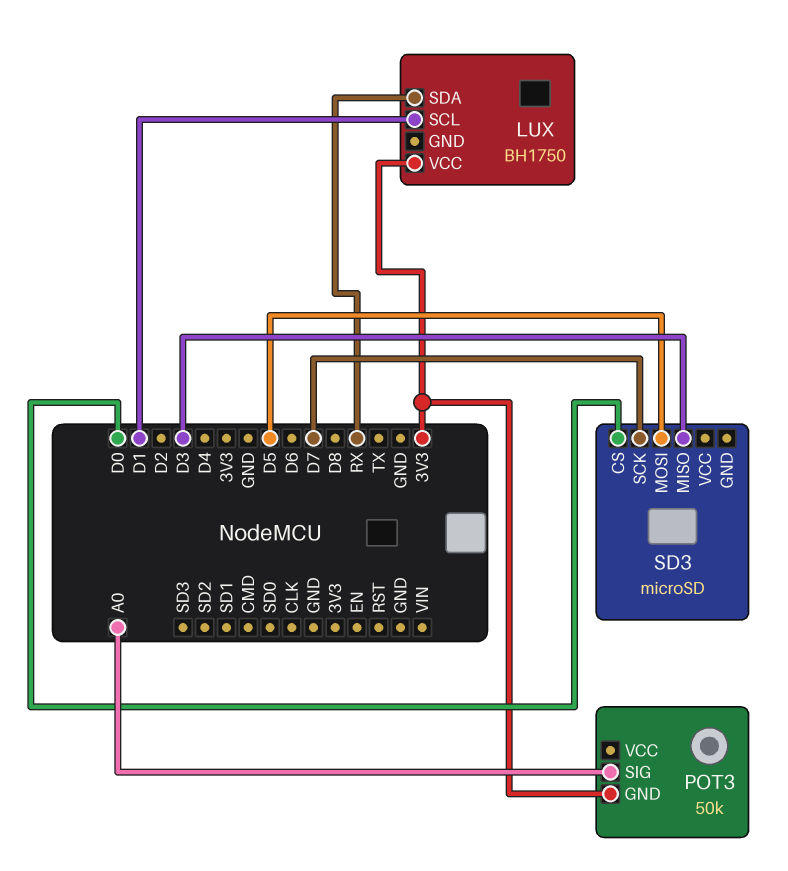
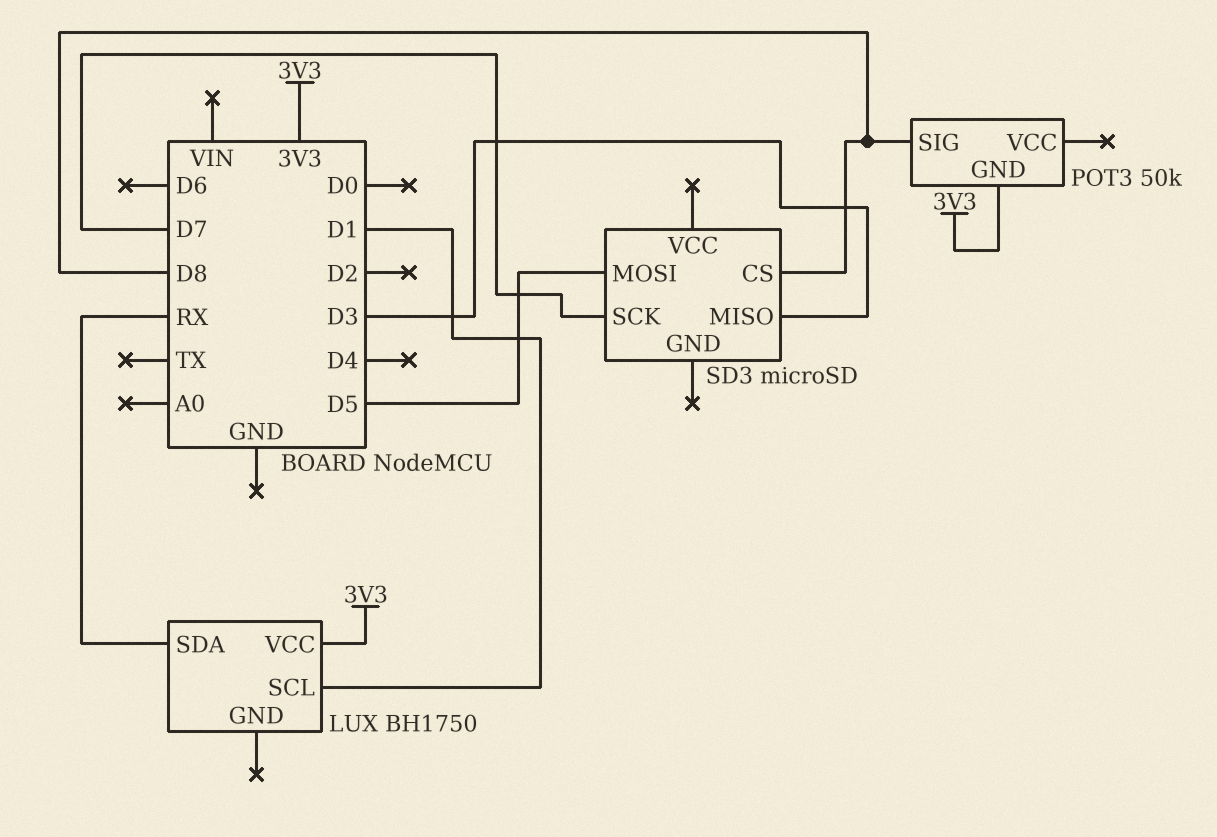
POT3 pin SIG: A0 -> D8
SD3 pin CS: D0 -> D8

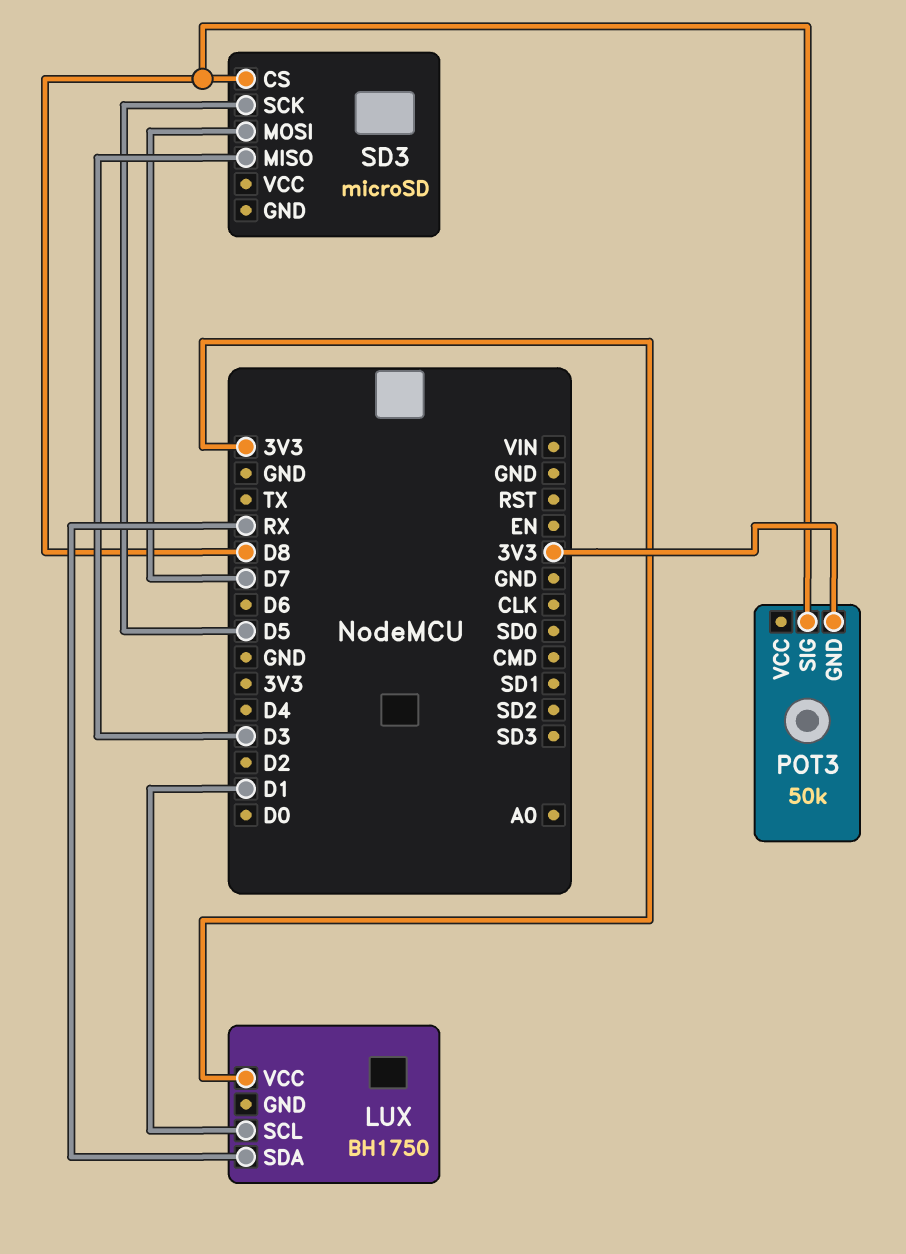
SD3 pin MOSI: D5 -> D7
SD3 pin SCK: D7 -> D5

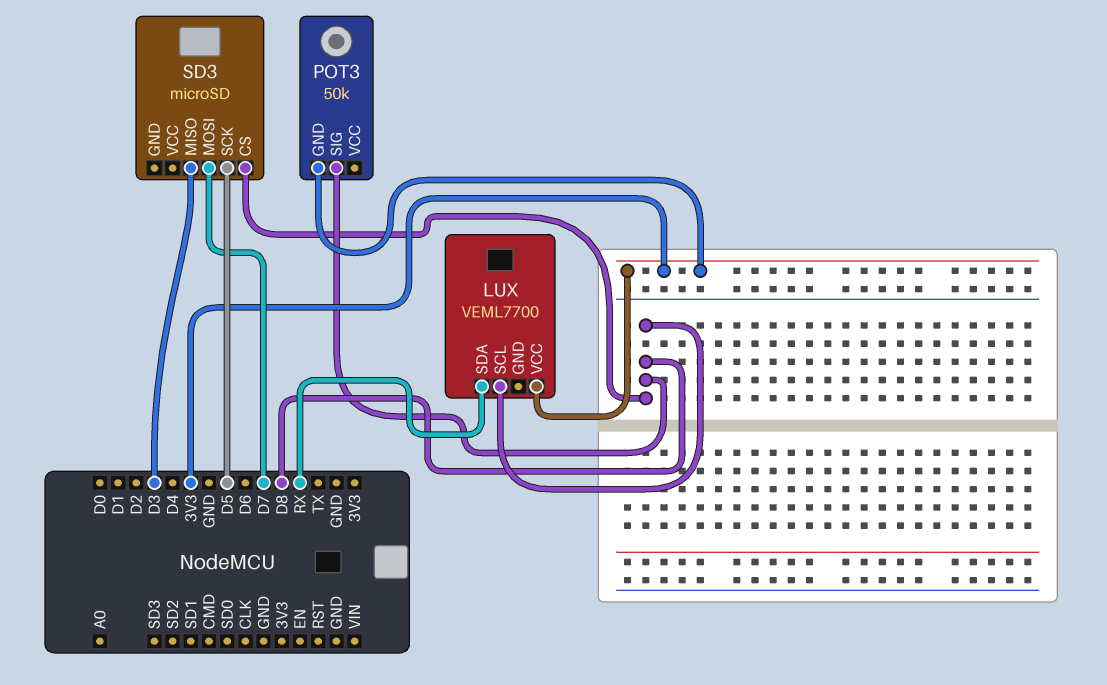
LUX: BH1750 -> VEML7700
LUX pin SCL: D1 -> D8

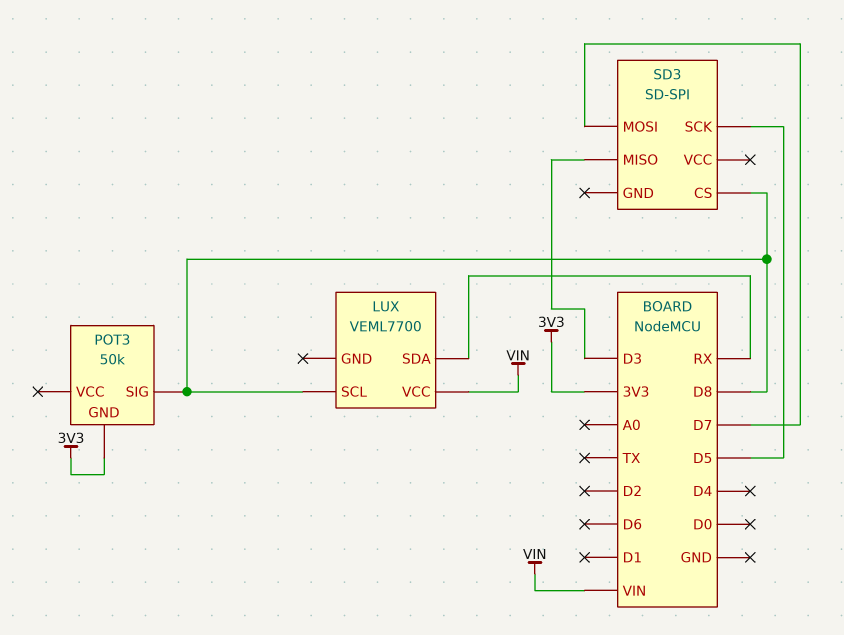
LUX pin VCC: 3V3 -> VIN
SD3: microSD -> SD-SPI

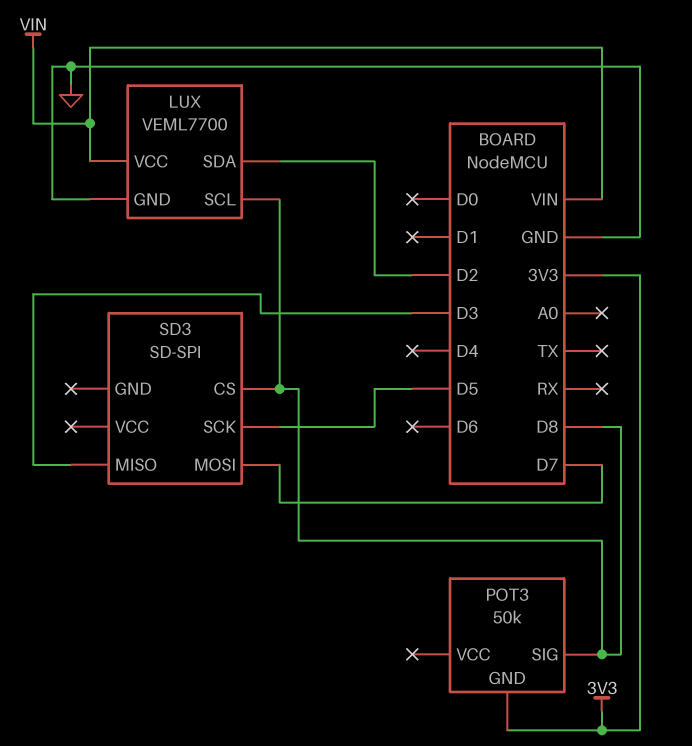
LUX pin GND: none -> GND
LUX pin SDA: RX -> D2

